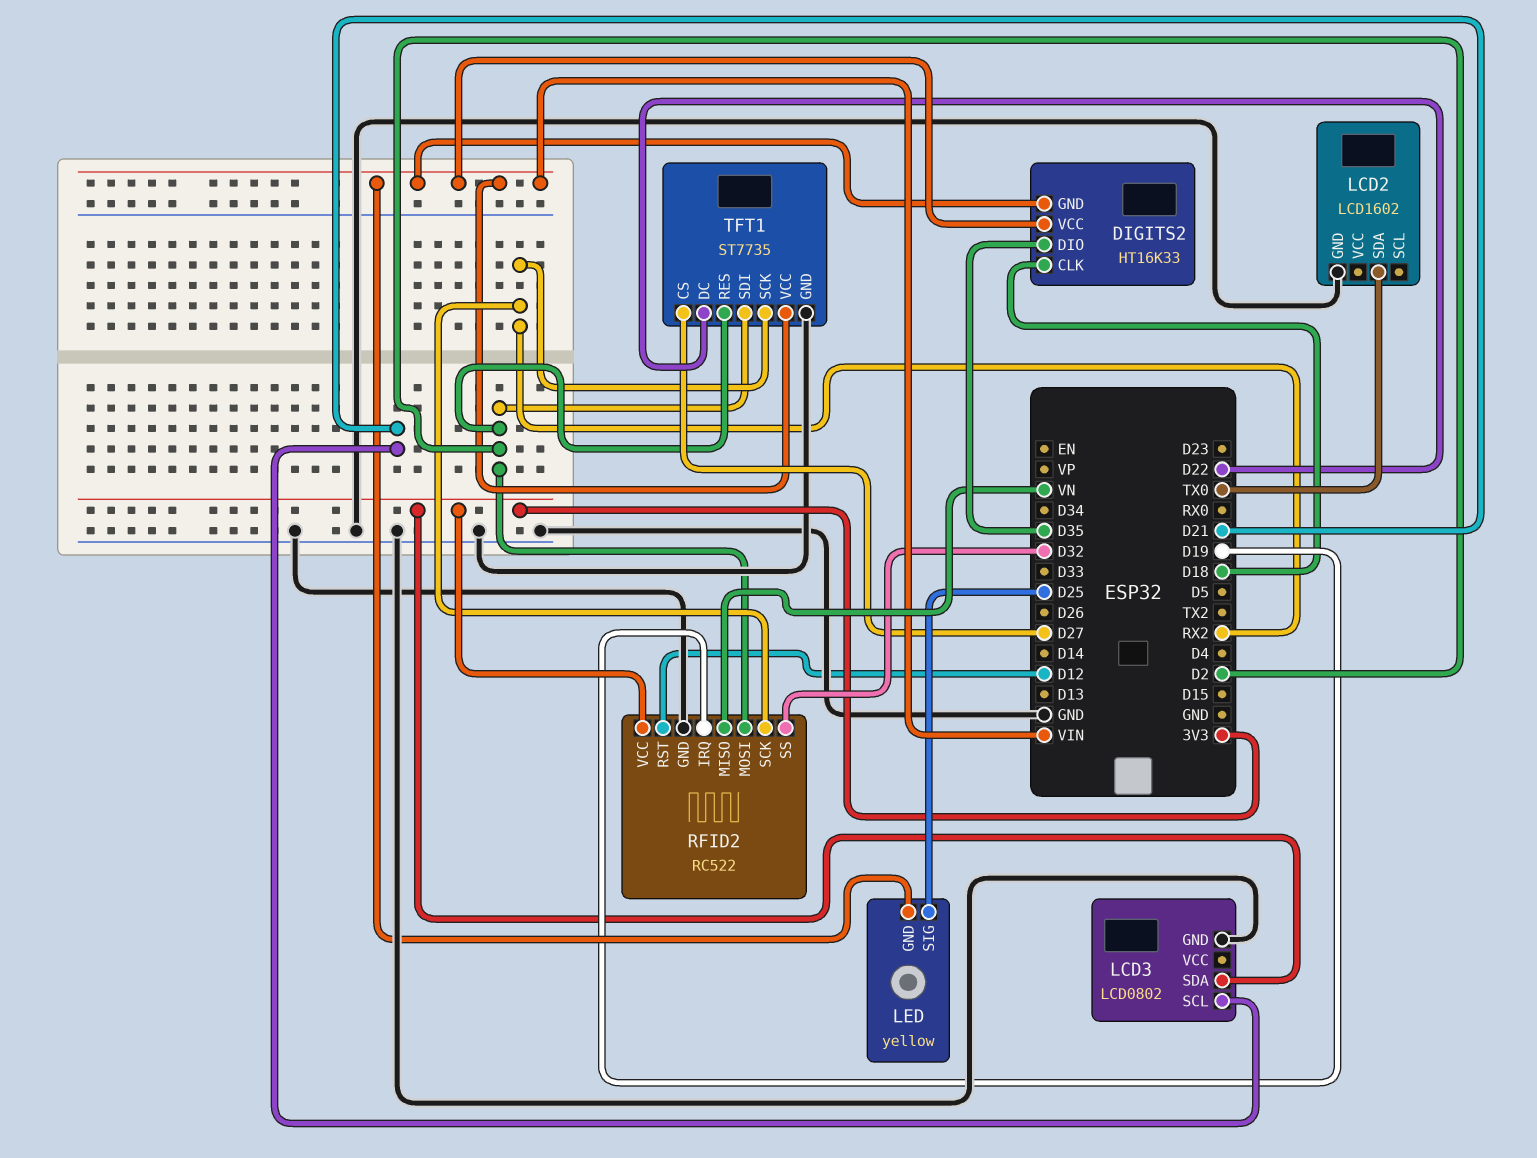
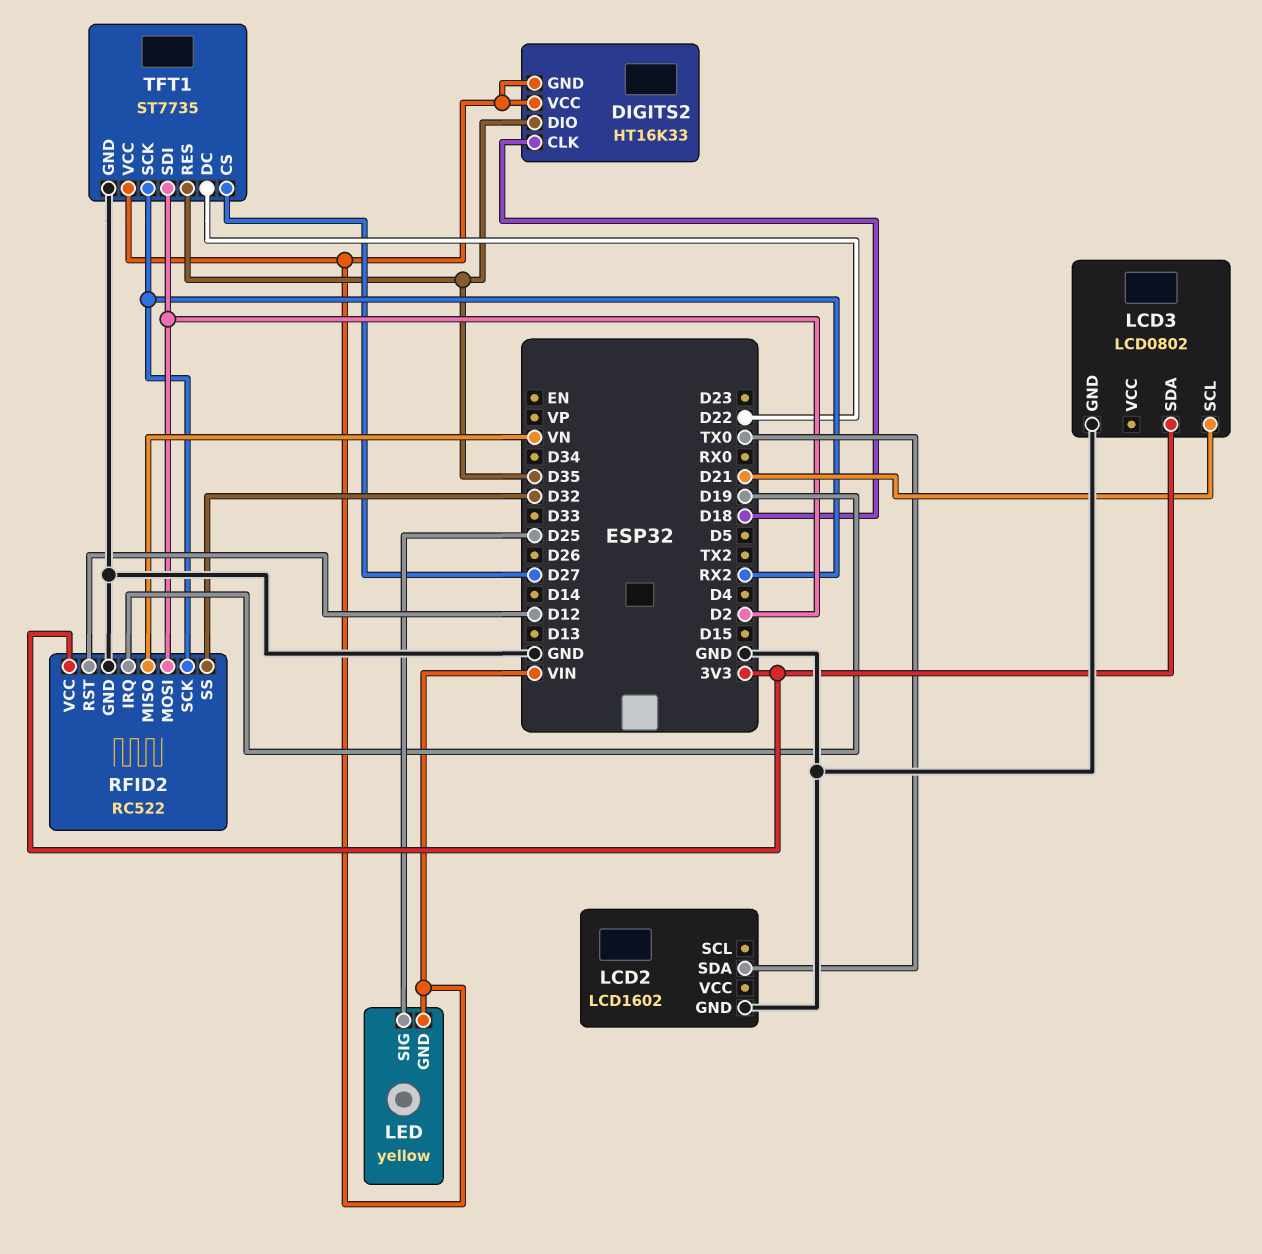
TFT1 pin RES: D2 -> D35

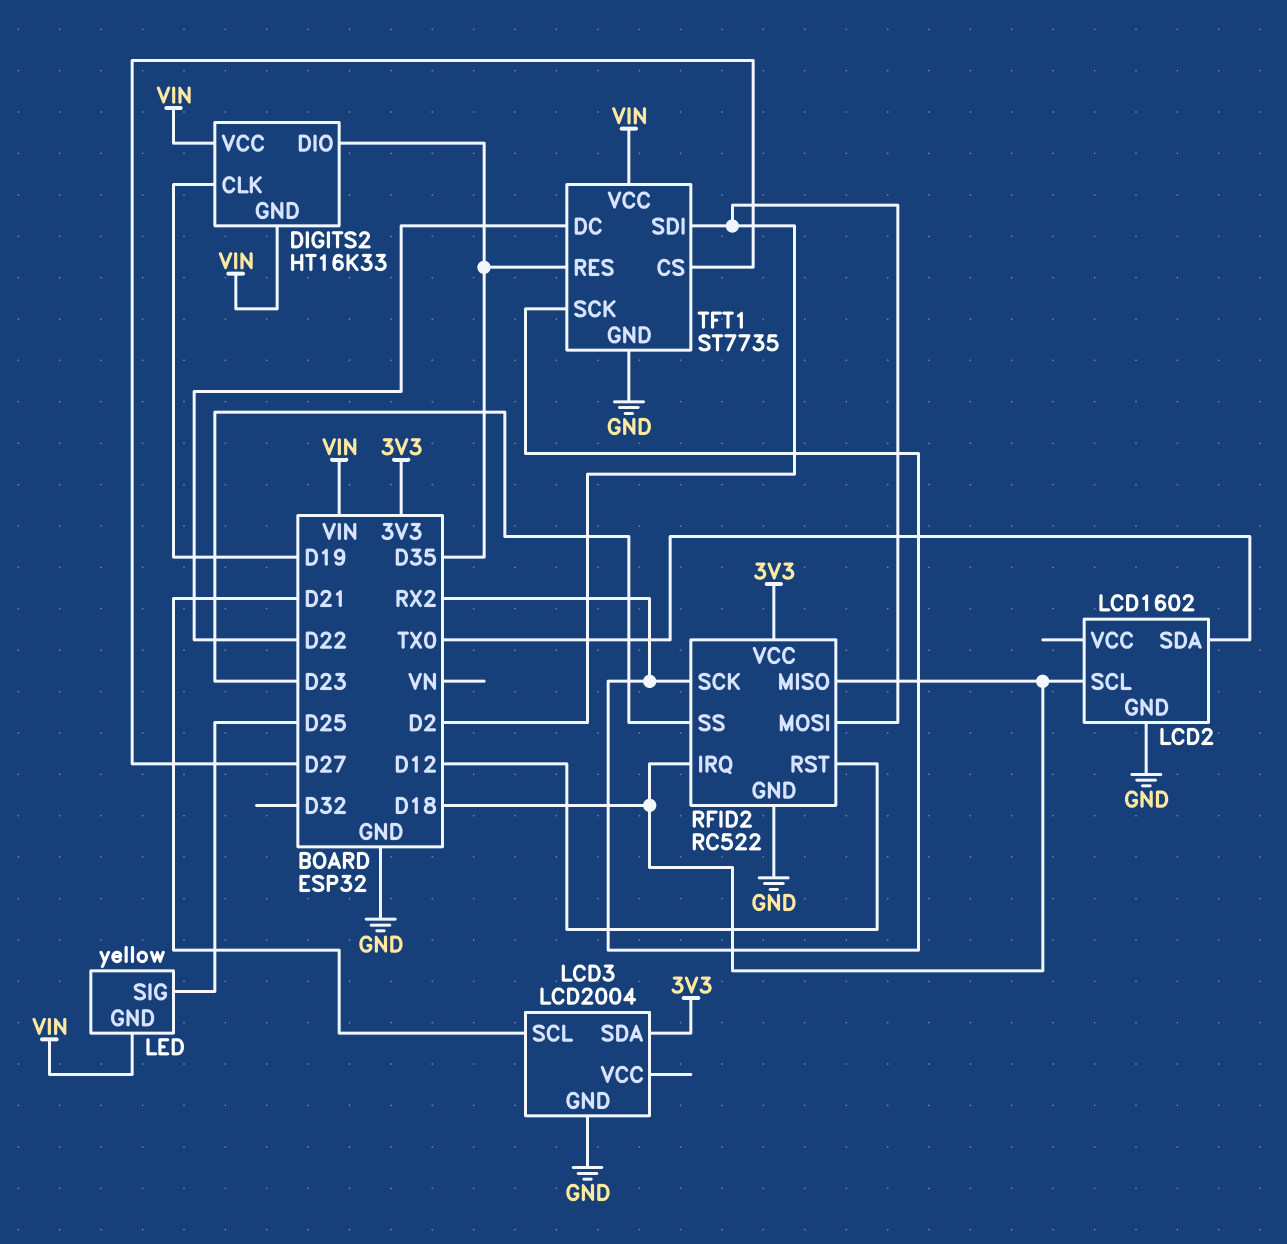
DIGITS2 pin CLK: D18 -> D19
LCD2 pin SCL: none -> D18
LCD3: LCD0802 -> LCD2004
RFID2 pin IRQ: D19 -> D18
RFID2 pin MISO: VN -> D18
RFID2 pin SS: D32 -> D23

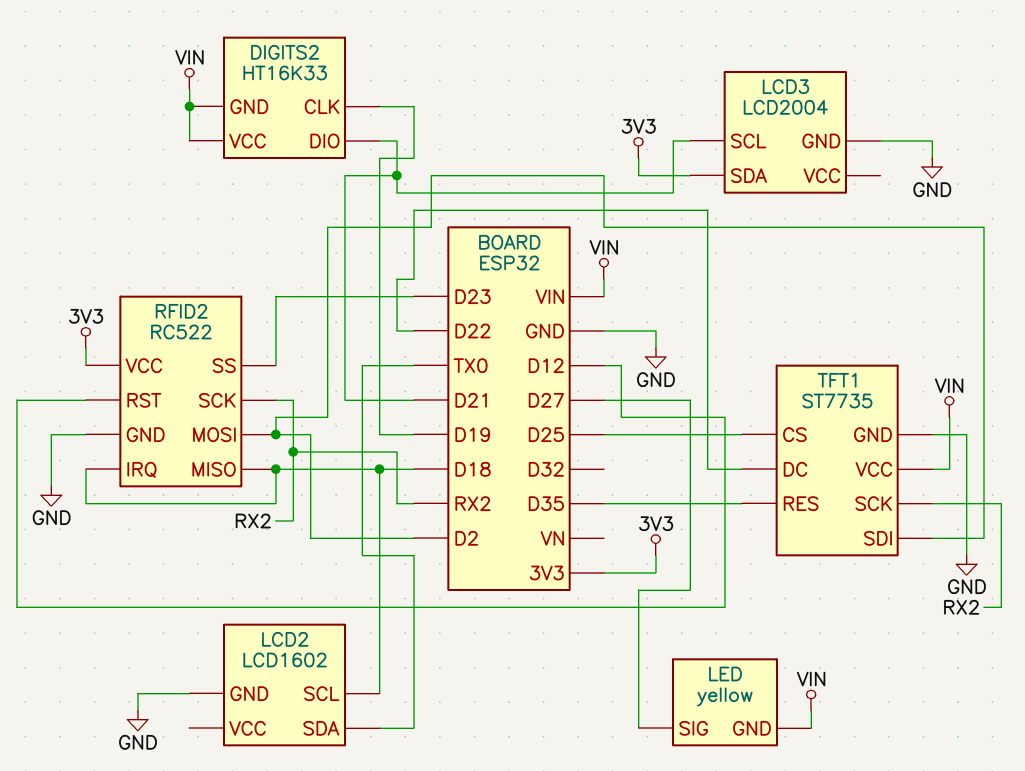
DIGITS2 pin DIO: D35 -> D21
LED pin SIG: D25 -> D27
TFT1 pin CS: D27 -> D25

